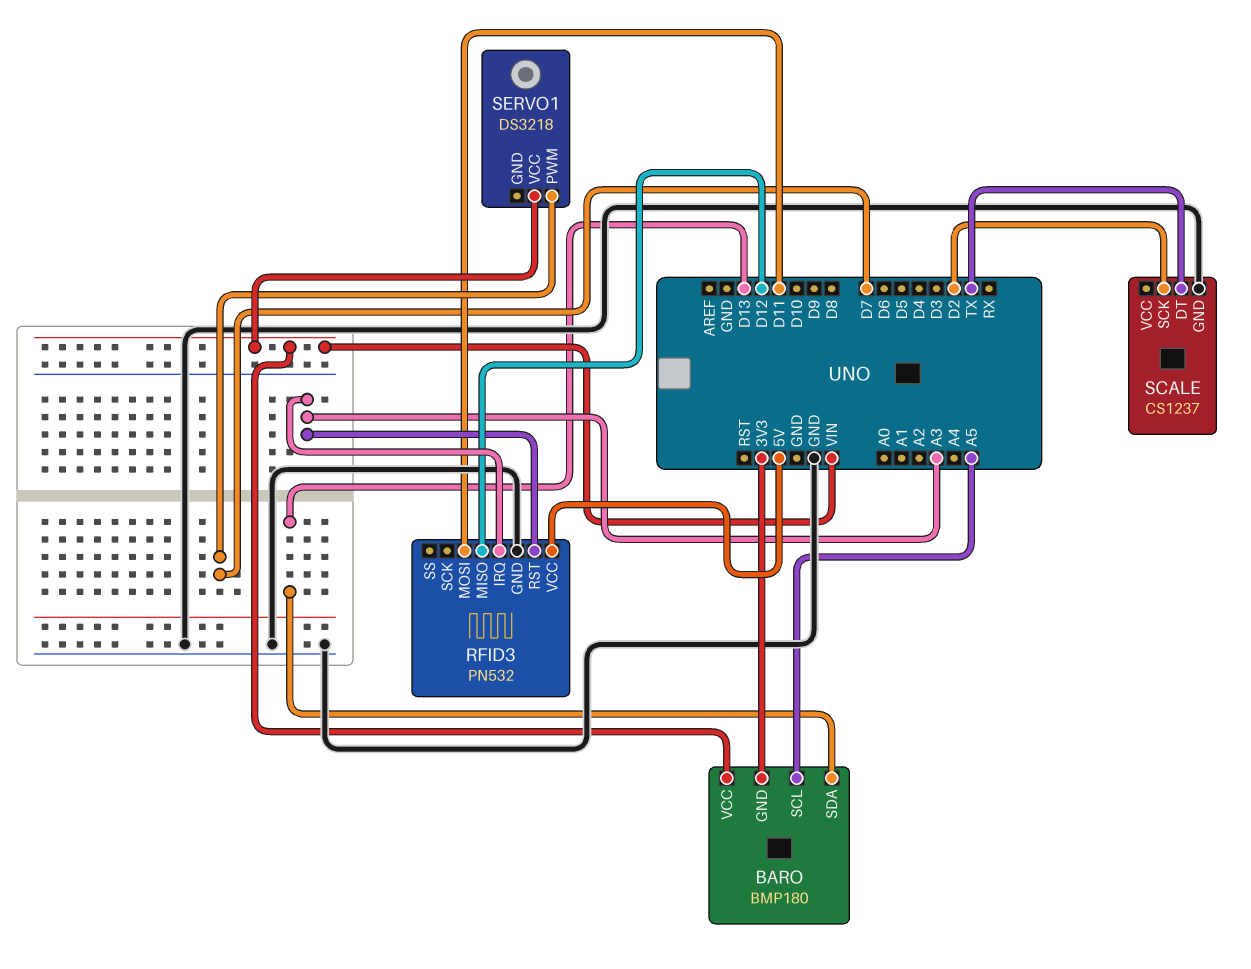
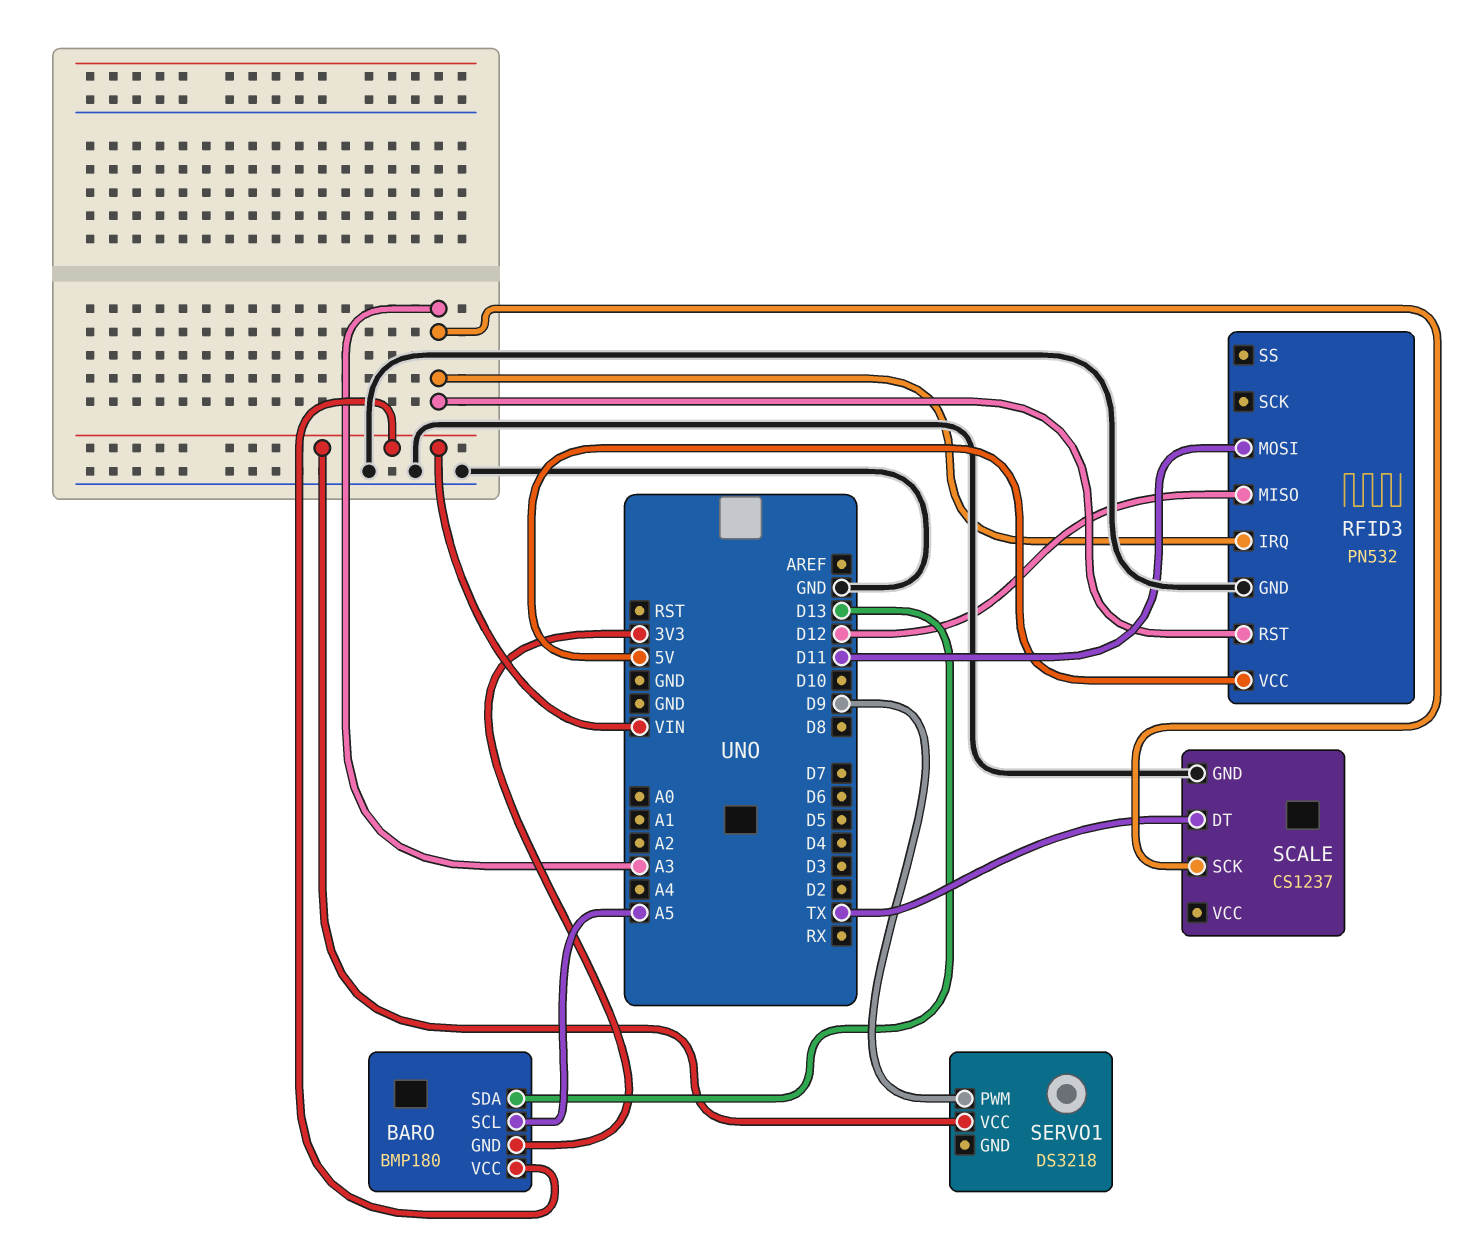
SCALE pin SCK: D2 -> A3
SERVO1 pin PWM: D7 -> D9

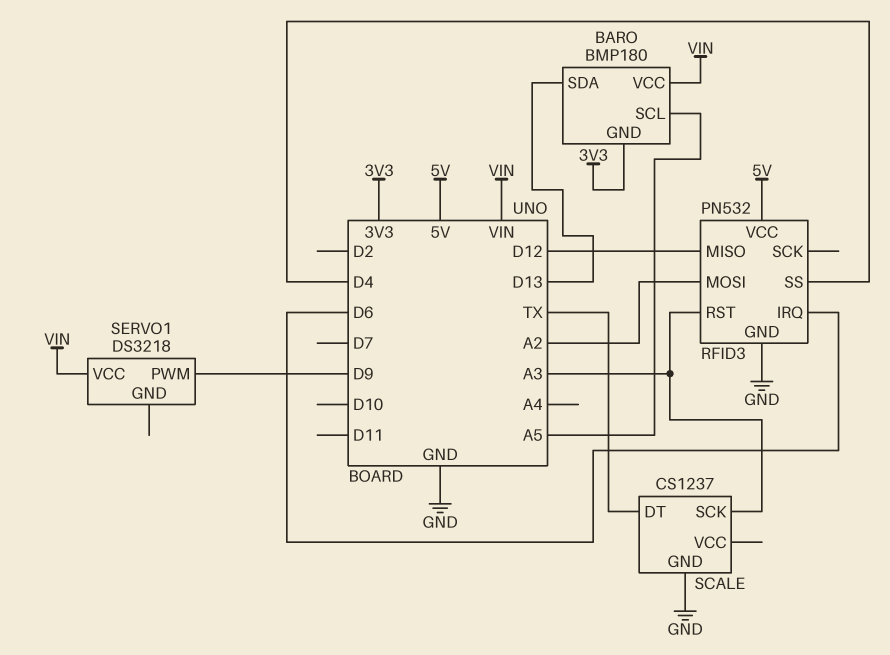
RFID3 pin IRQ: A3 -> D6
RFID3 pin MOSI: D11 -> A2
RFID3 pin SS: none -> D4

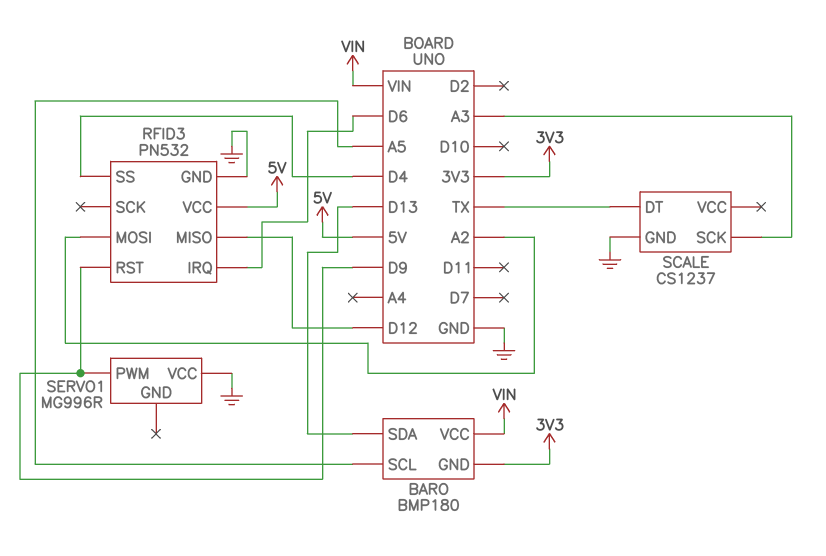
RFID3 pin RST: A3 -> D9
SERVO1: DS3218 -> MG996R
SERVO1 pin VCC: VIN -> GND

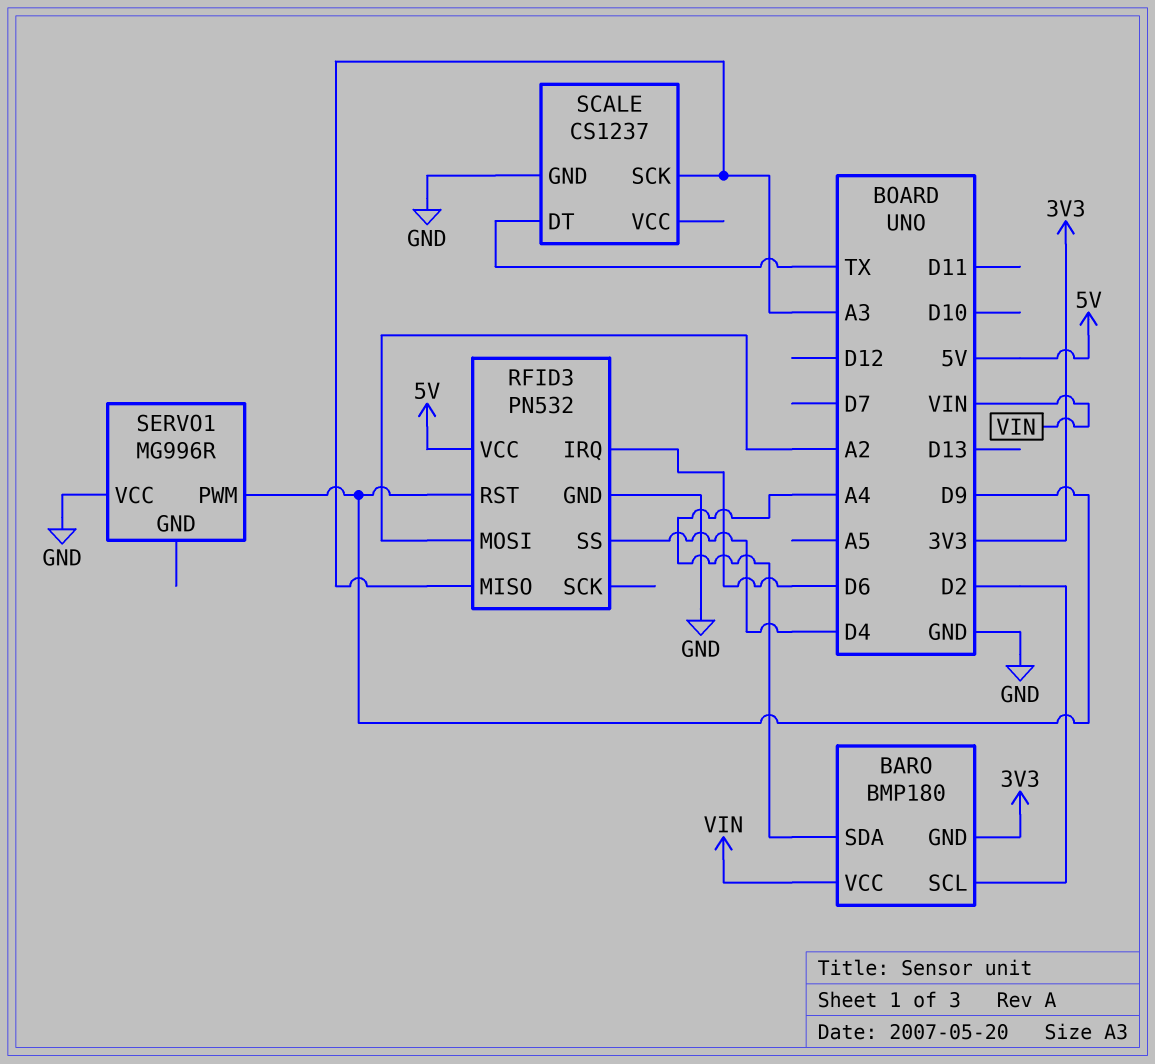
BARO pin SCL: A5 -> D2
BARO pin SDA: D13 -> A4
RFID3 pin MISO: D12 -> A3

